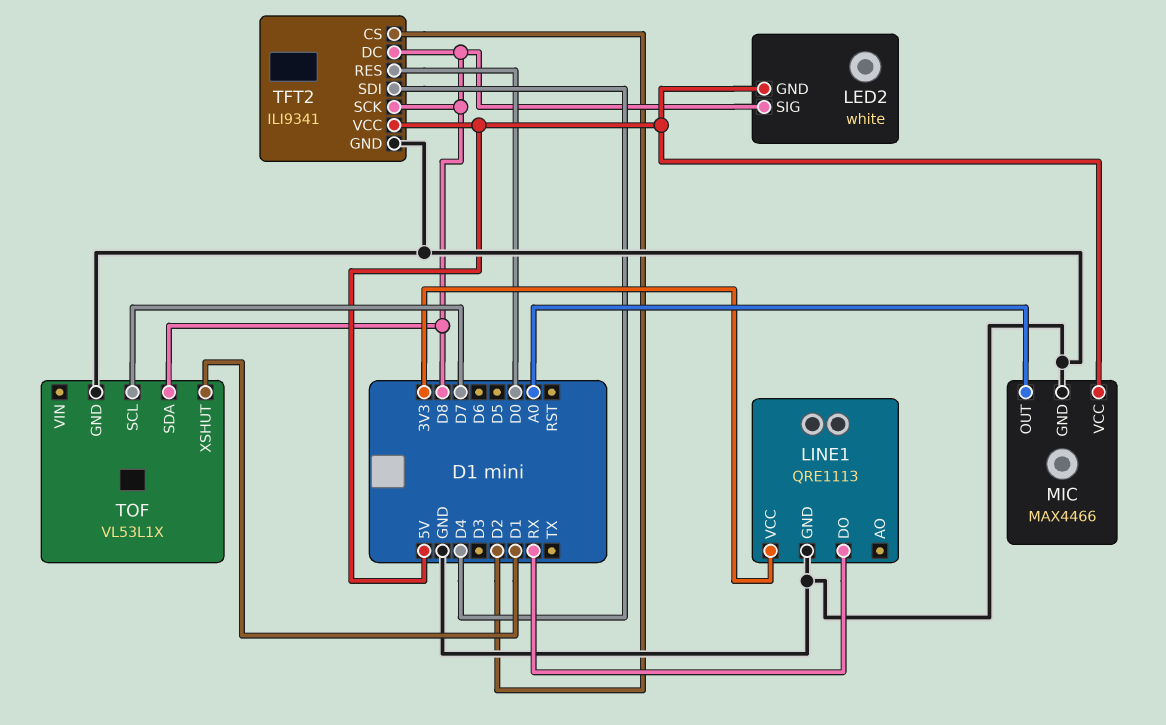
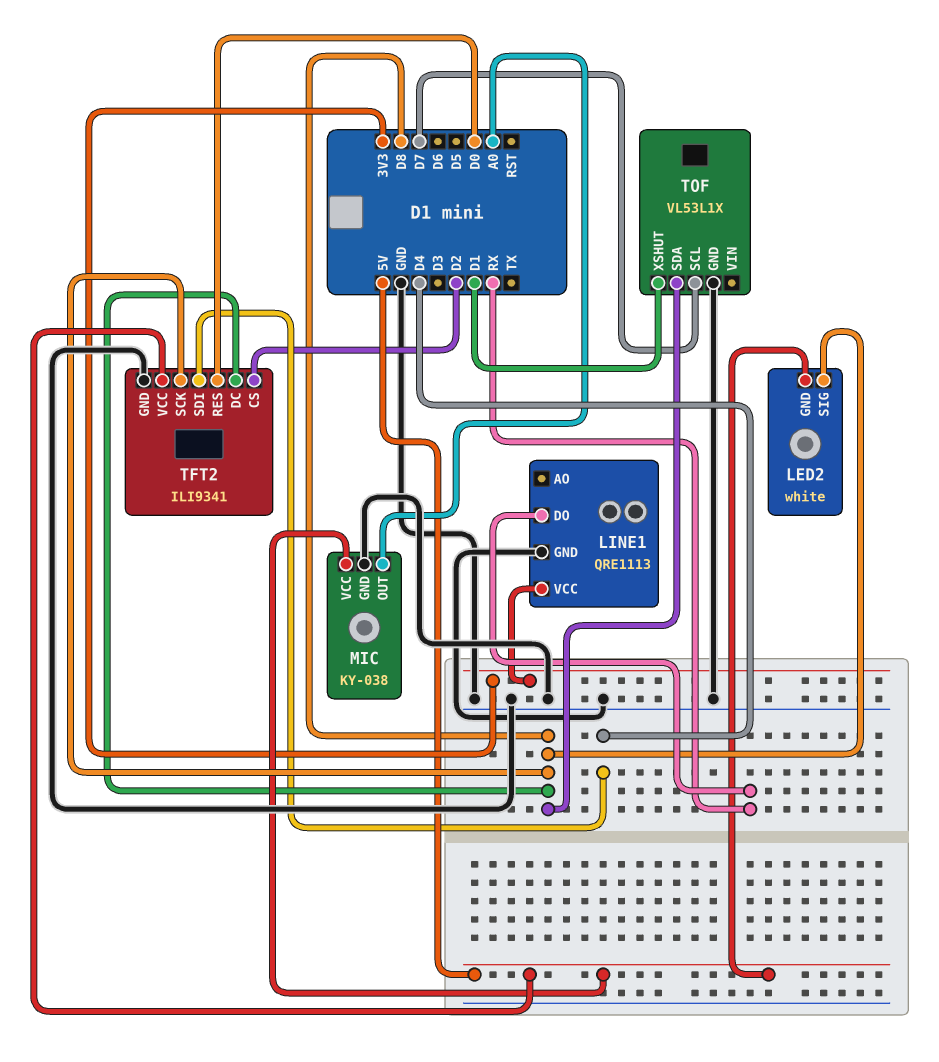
MIC: MAX4466 -> KY-038

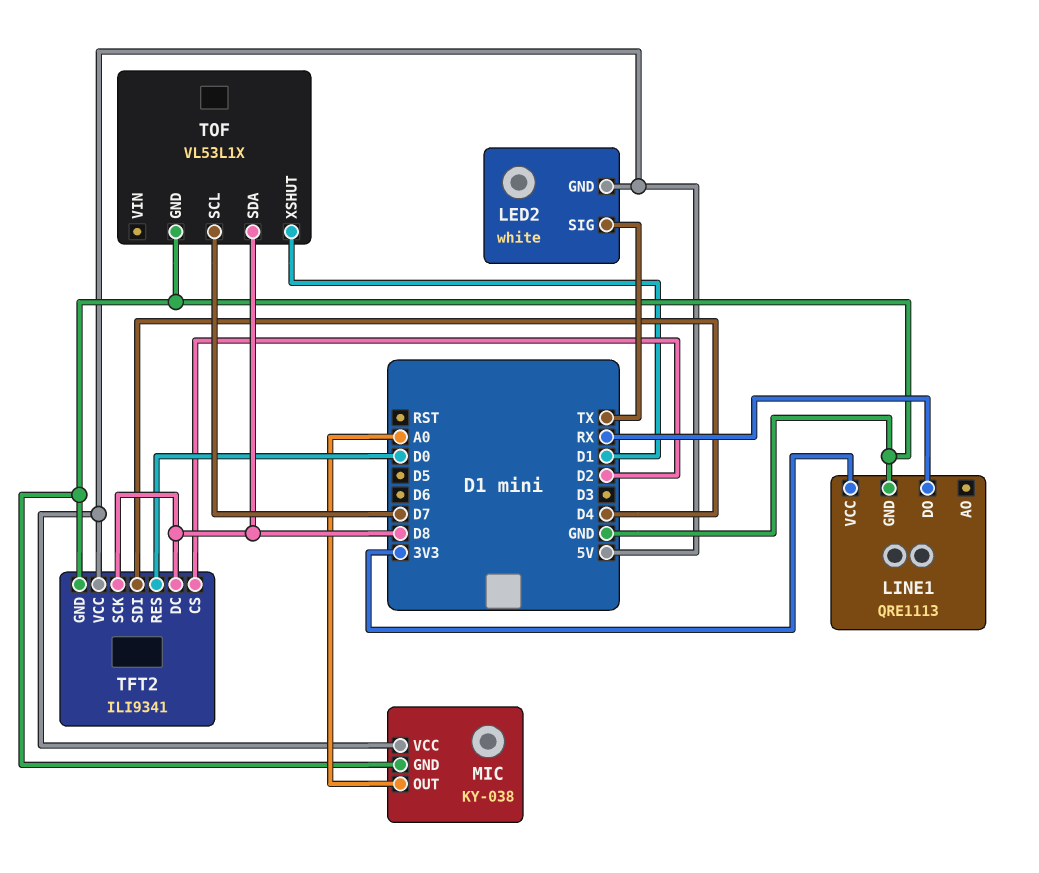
LED2 pin SIG: D8 -> TX

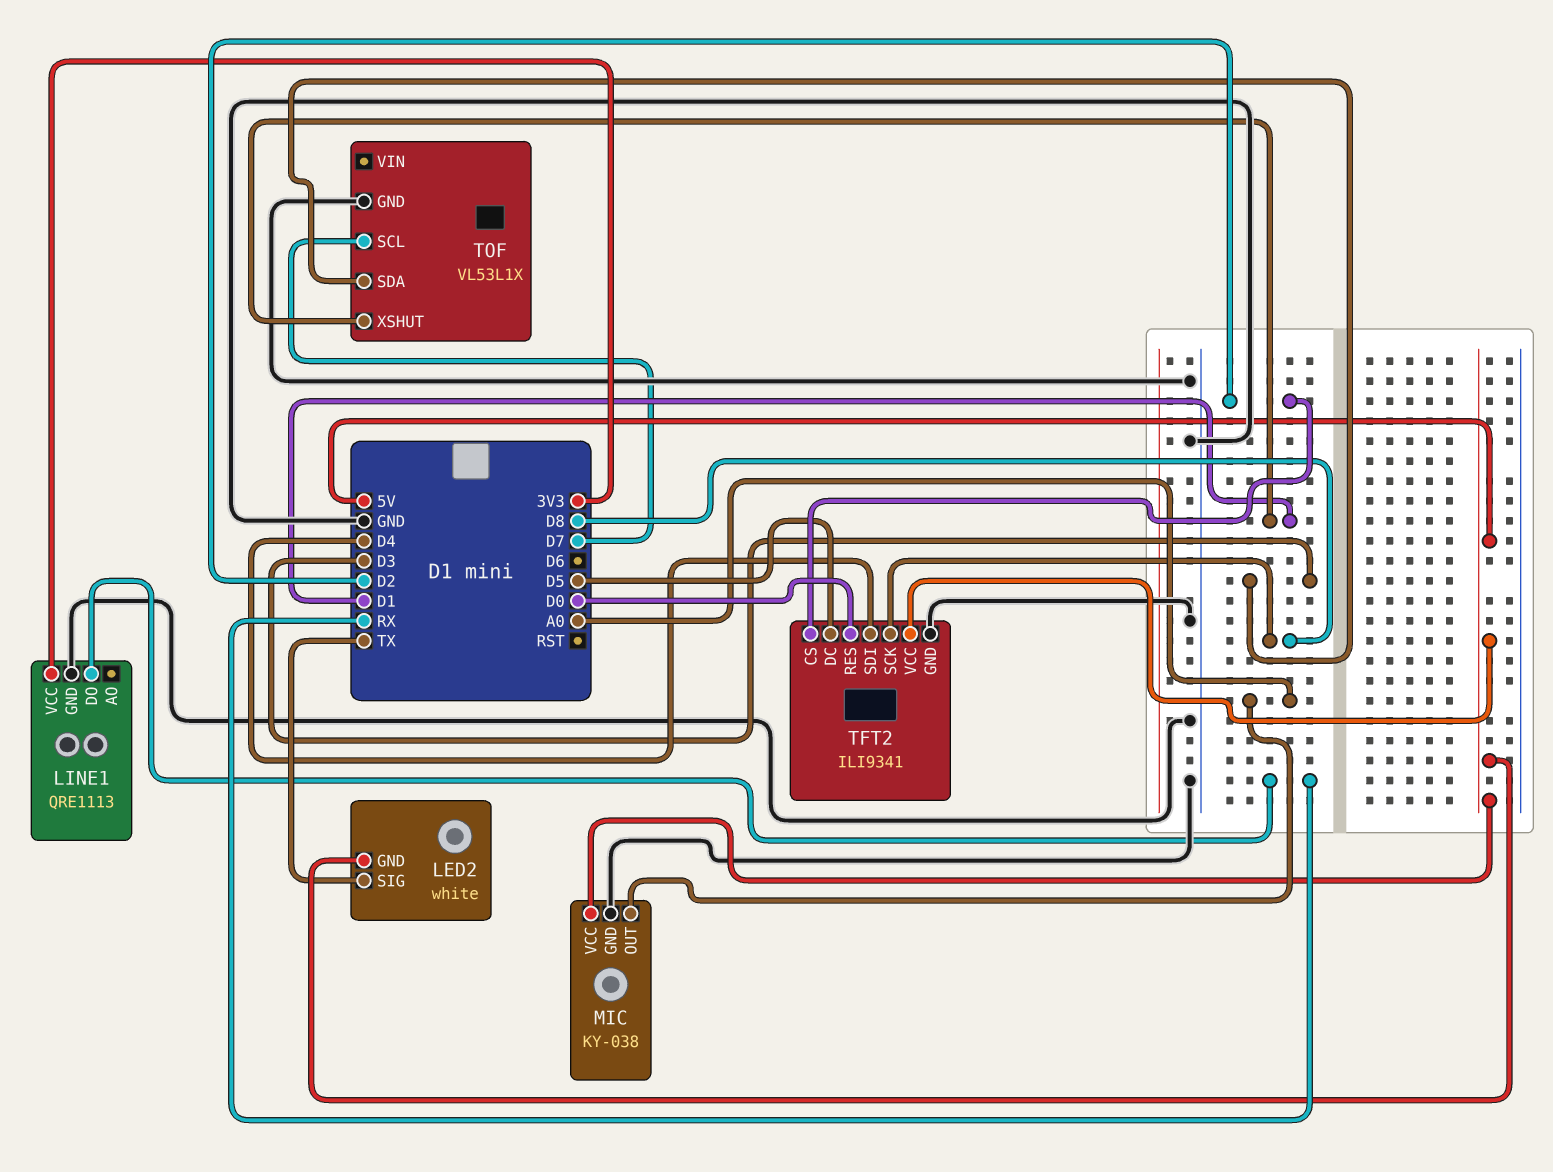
TFT2 pin DC: D8 -> D5
TOF pin SDA: D8 -> D3

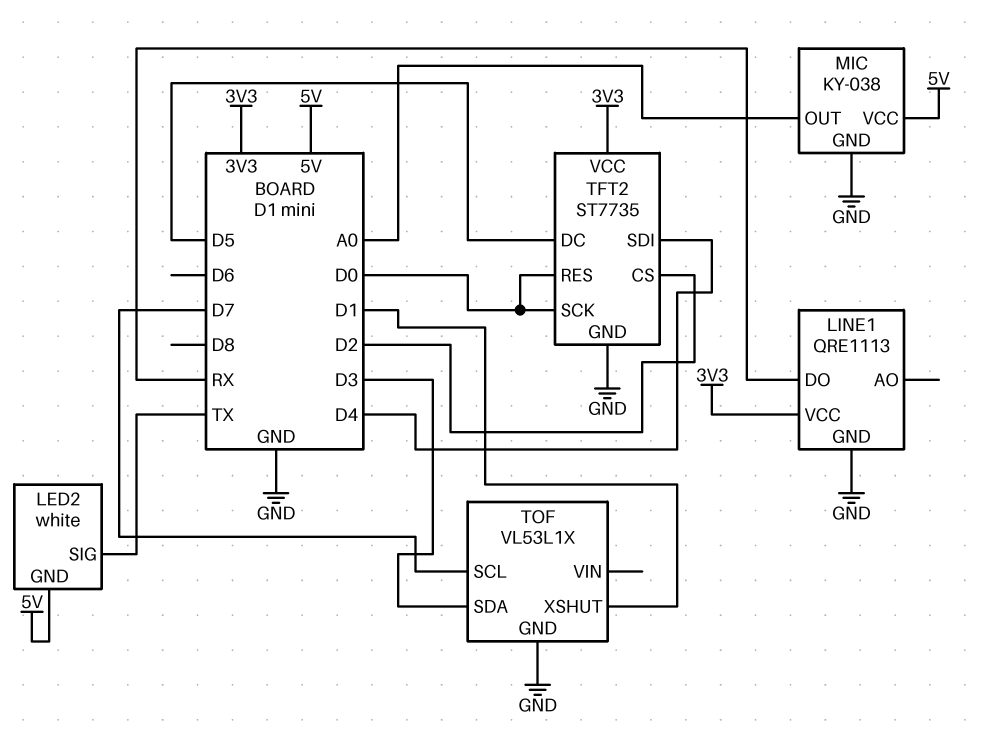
TFT2: ILI9341 -> ST7735
TFT2 pin SCK: D8 -> D0
TFT2 pin VCC: 5V -> 3V3

